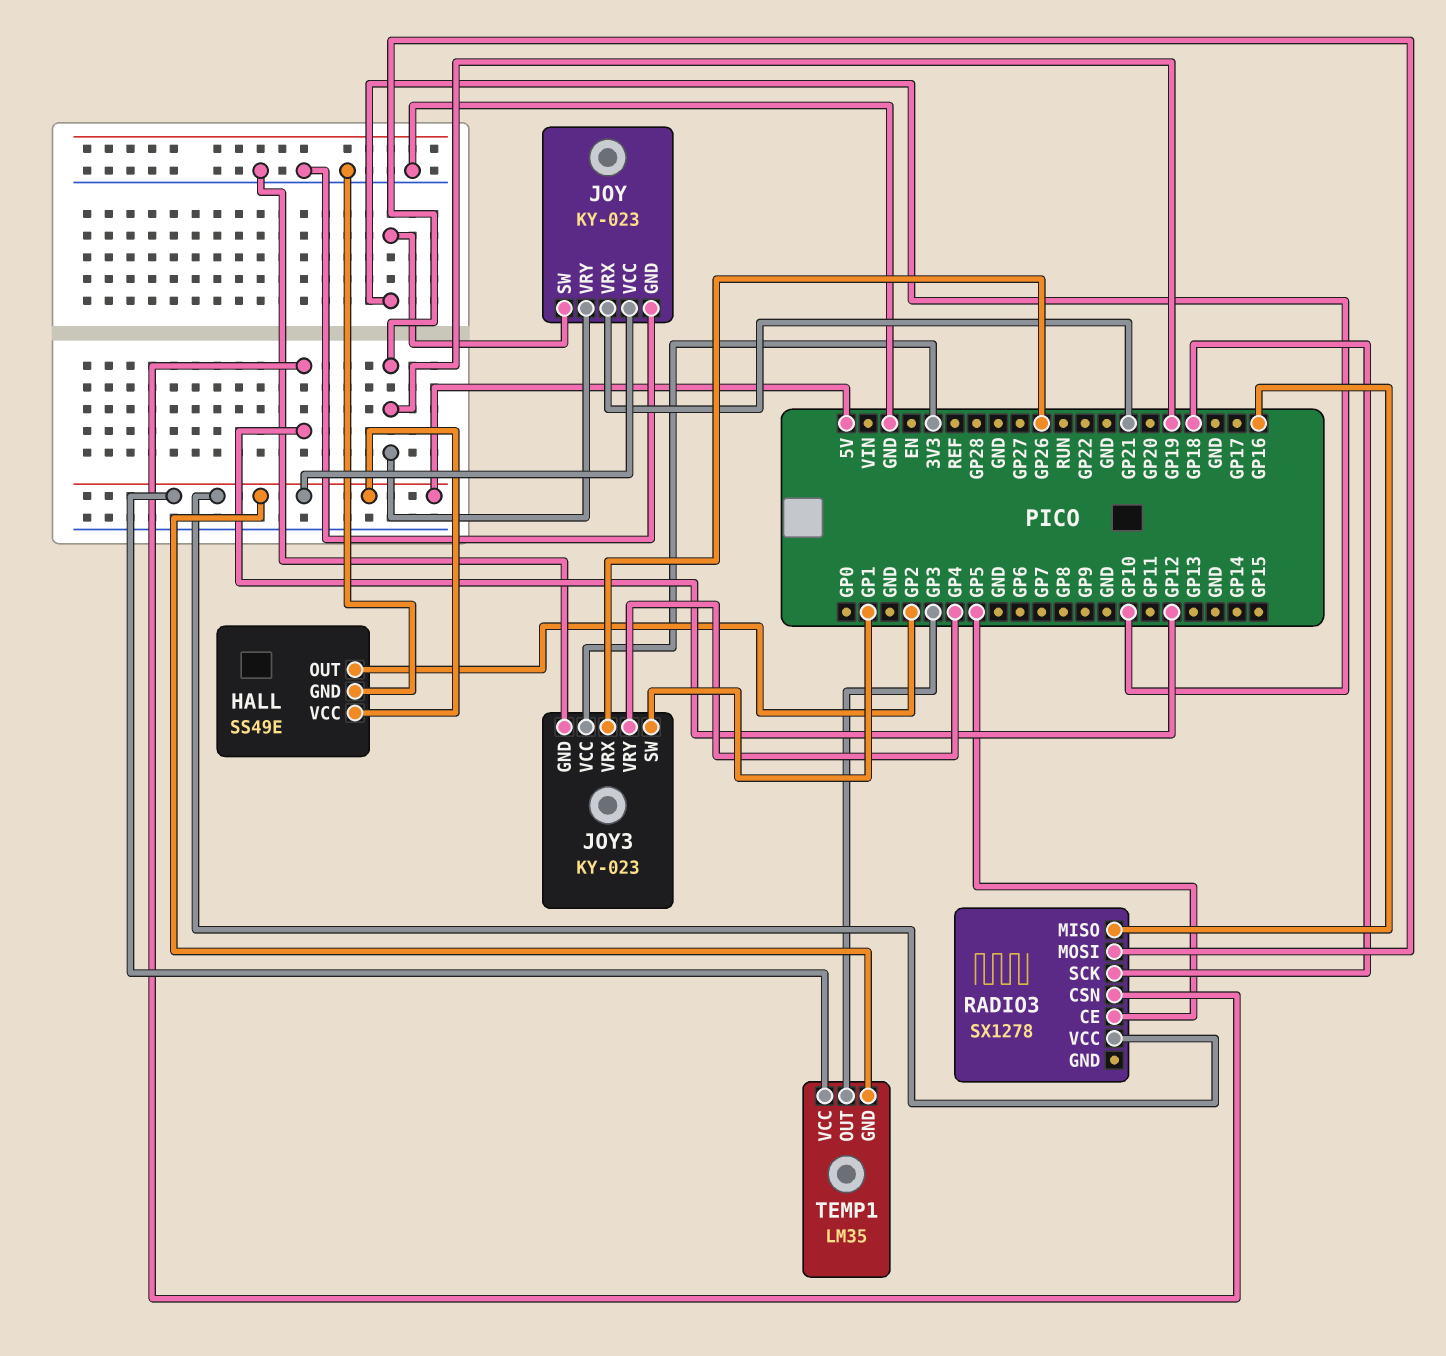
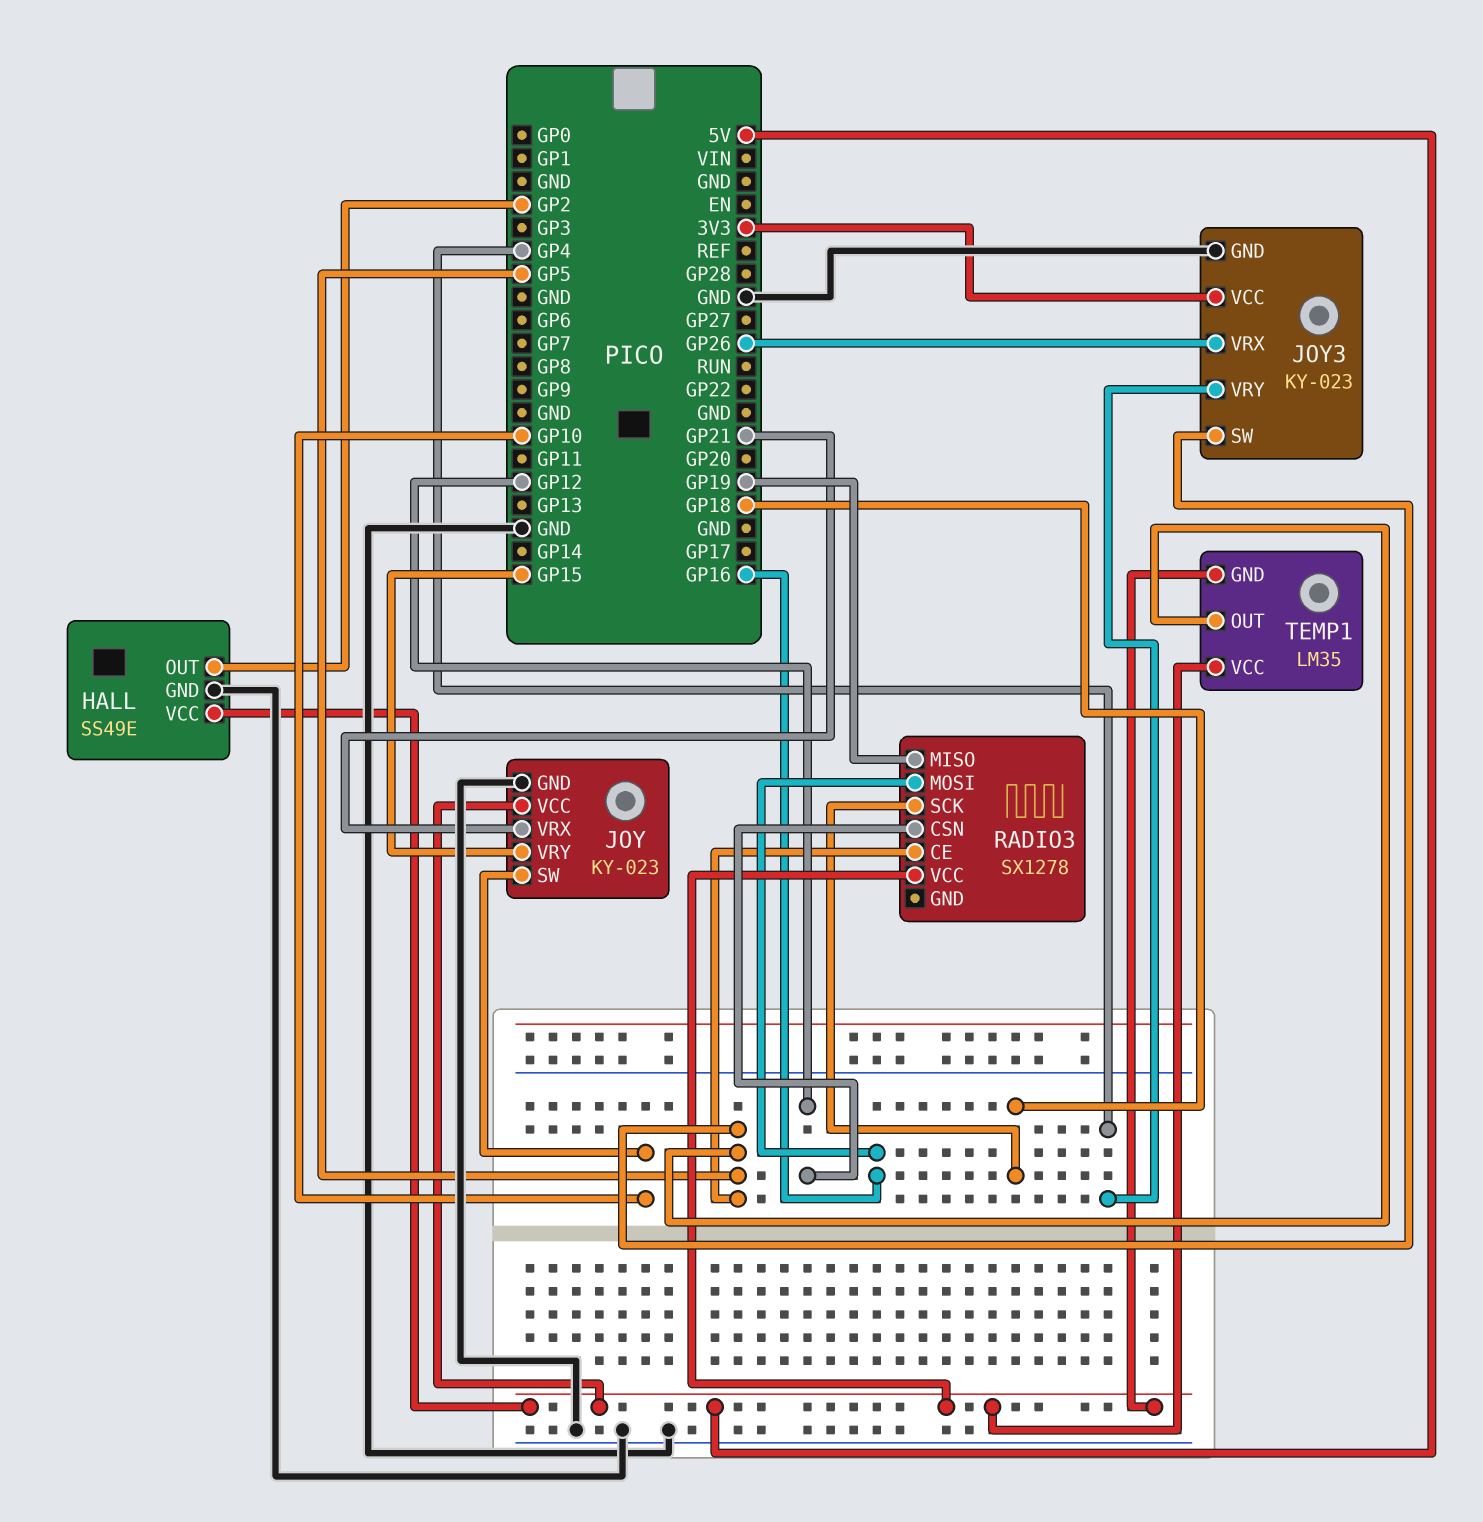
JOY pin VRY: GP19 -> GP15
JOY3 pin SW: GP1 -> GP5
RADIO3 pin MISO: GP16 -> GP19
RADIO3 pin MOSI: GP19 -> GP16
TEMP1 pin OUT: GP3 -> GP5

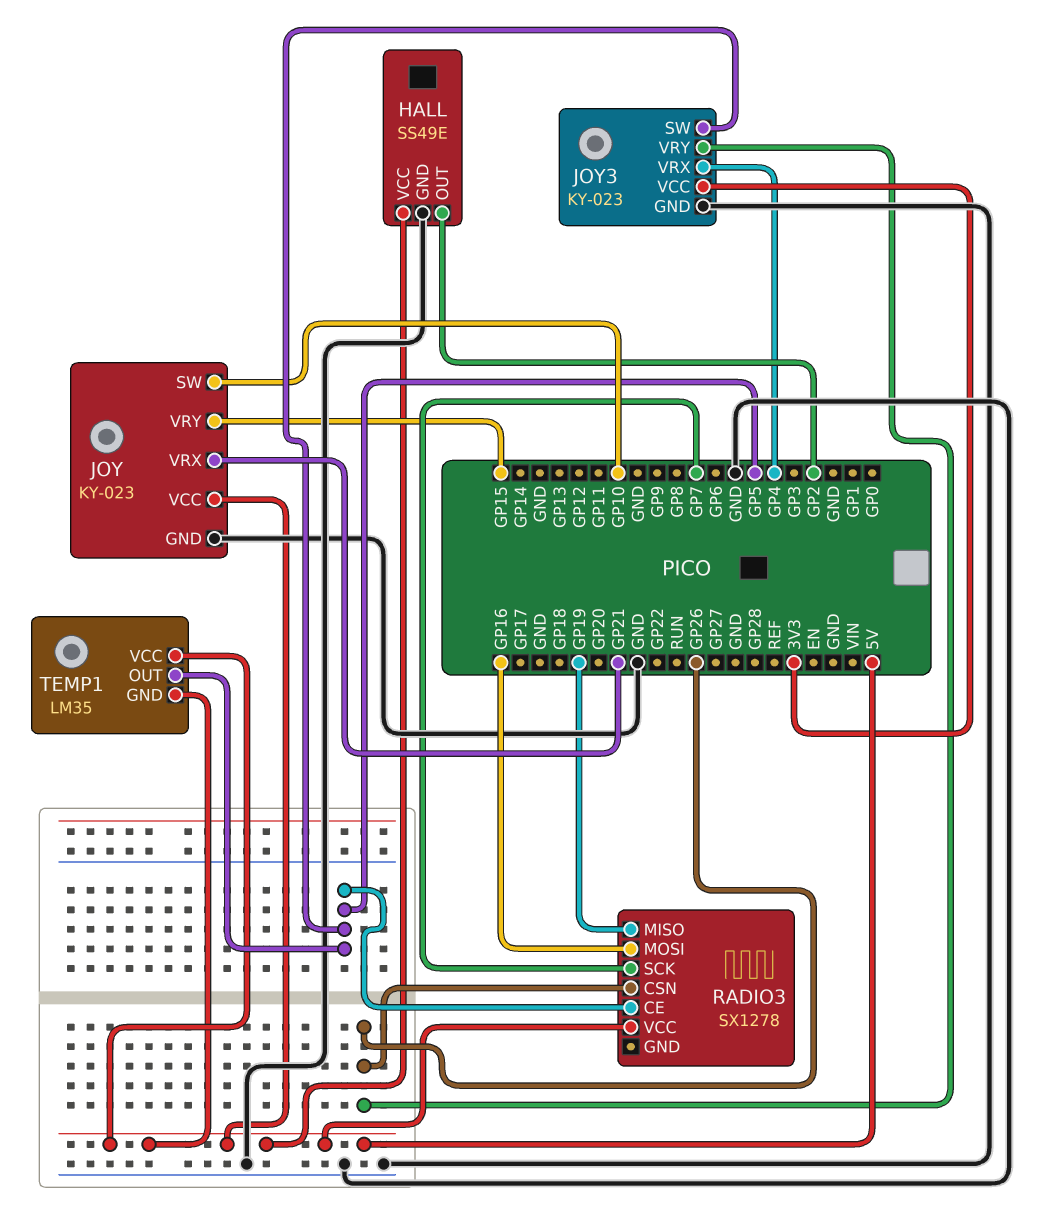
JOY3 pin VRX: GP26 -> GP4
JOY3 pin VRY: GP4 -> GP26
RADIO3 pin CSN: GP12 -> GP26
RADIO3 pin SCK: GP18 -> GP7

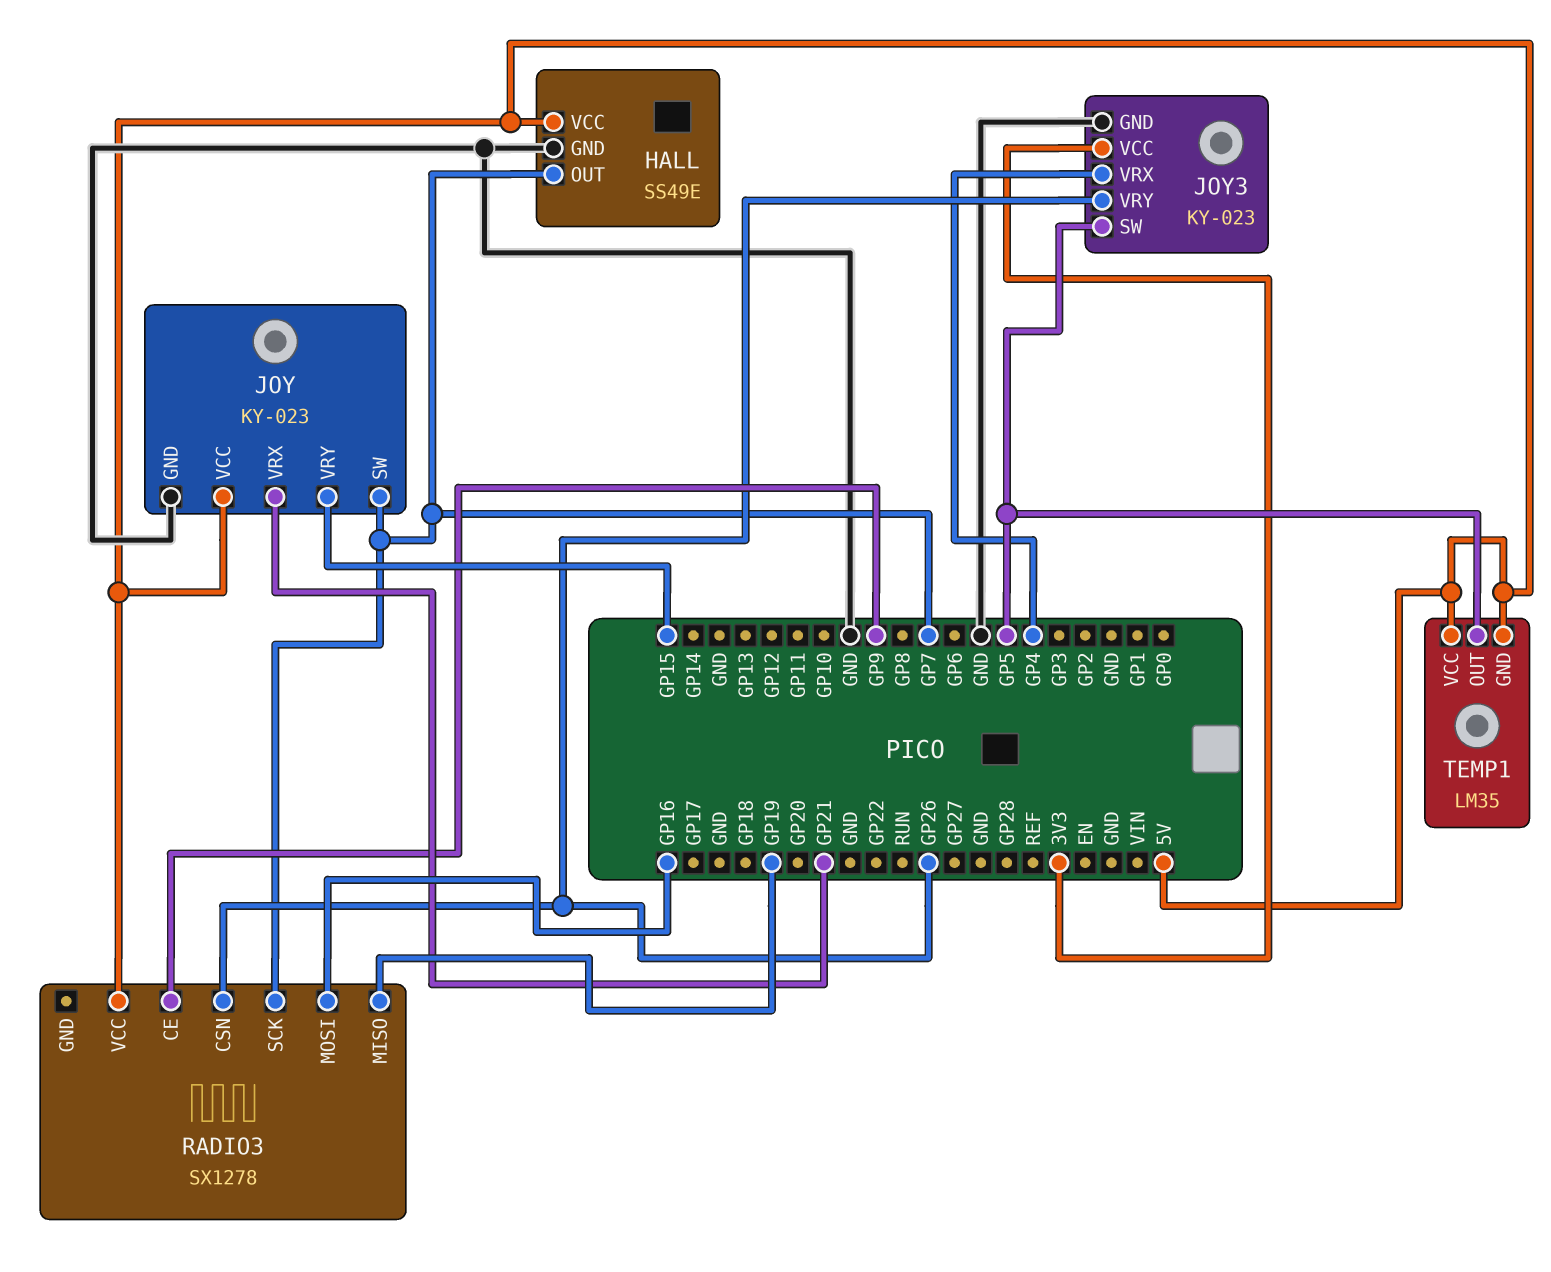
HALL pin OUT: GP2 -> GP7
JOY pin SW: GP10 -> GP7
RADIO3 pin CE: GP5 -> GP9

